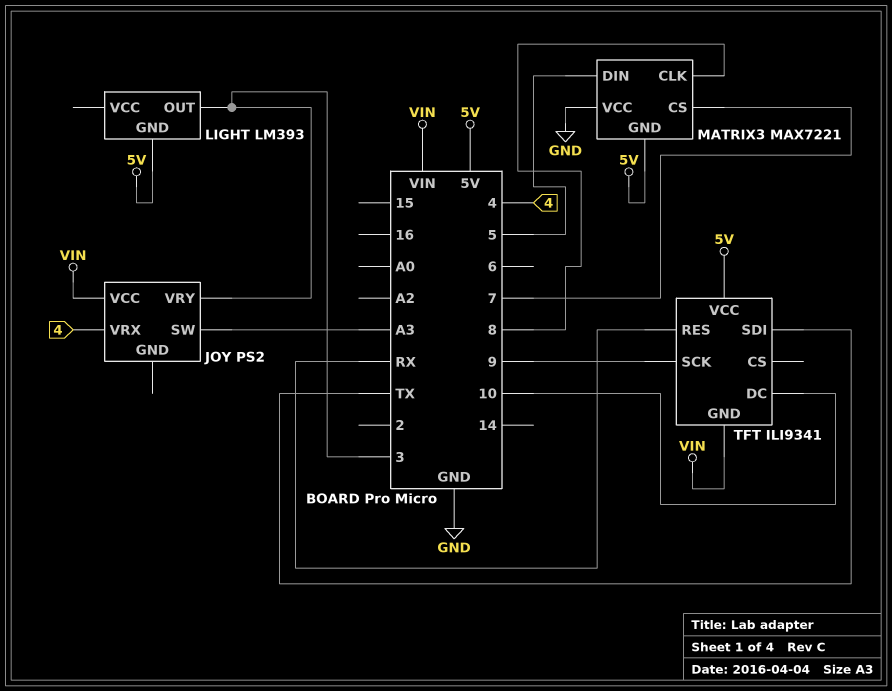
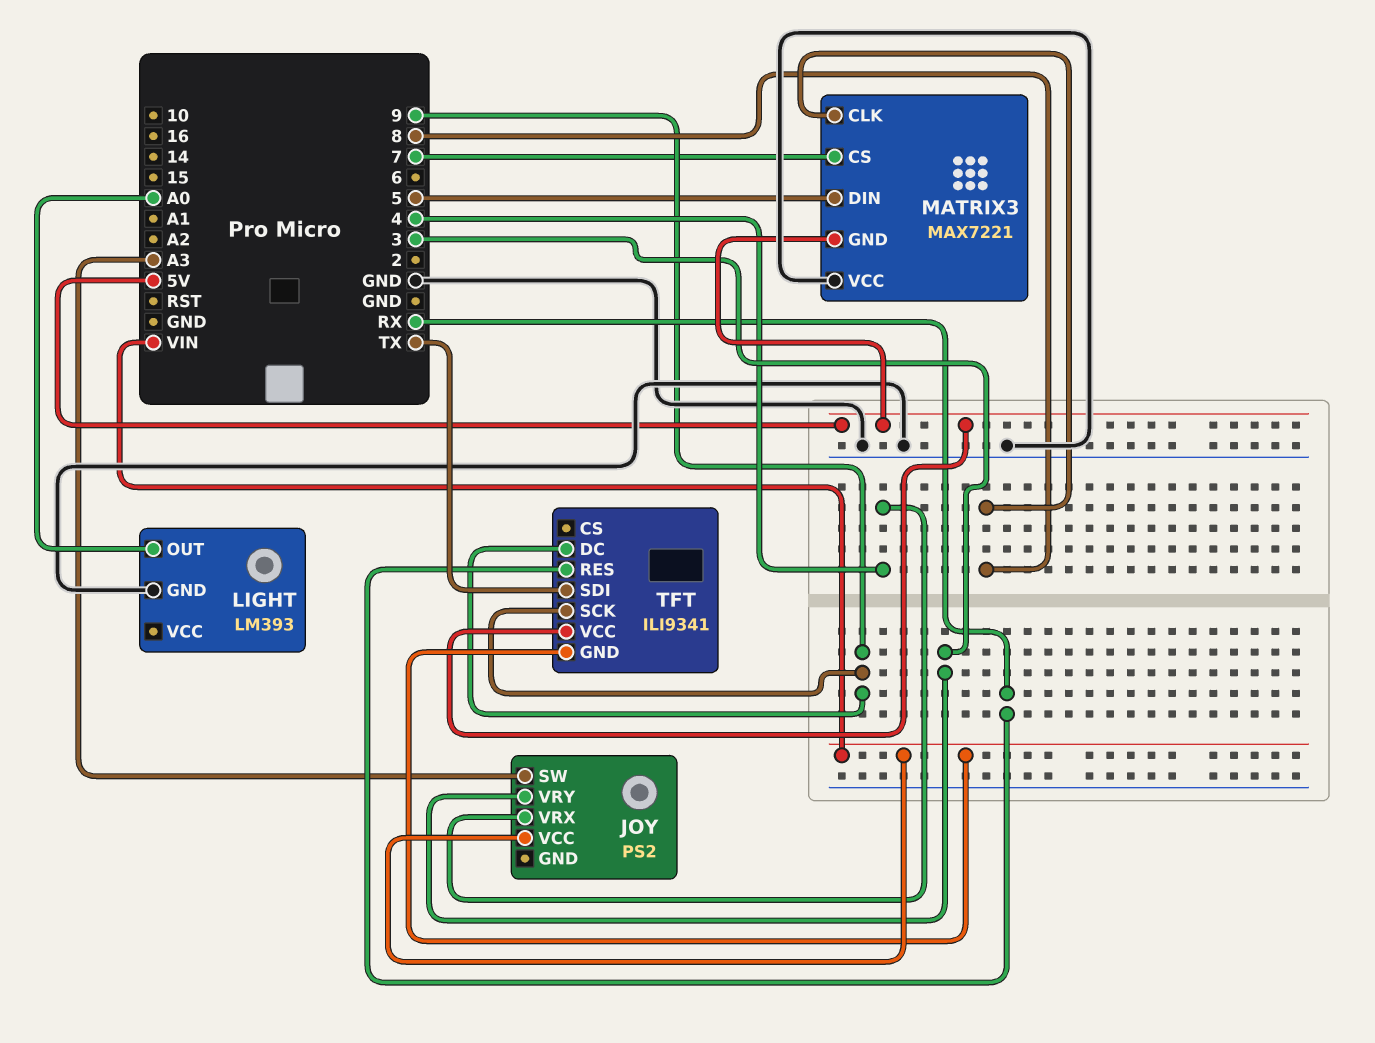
LIGHT pin GND: 5V -> GND
LIGHT pin OUT: 3 -> A0
TFT pin DC: 10 -> 9

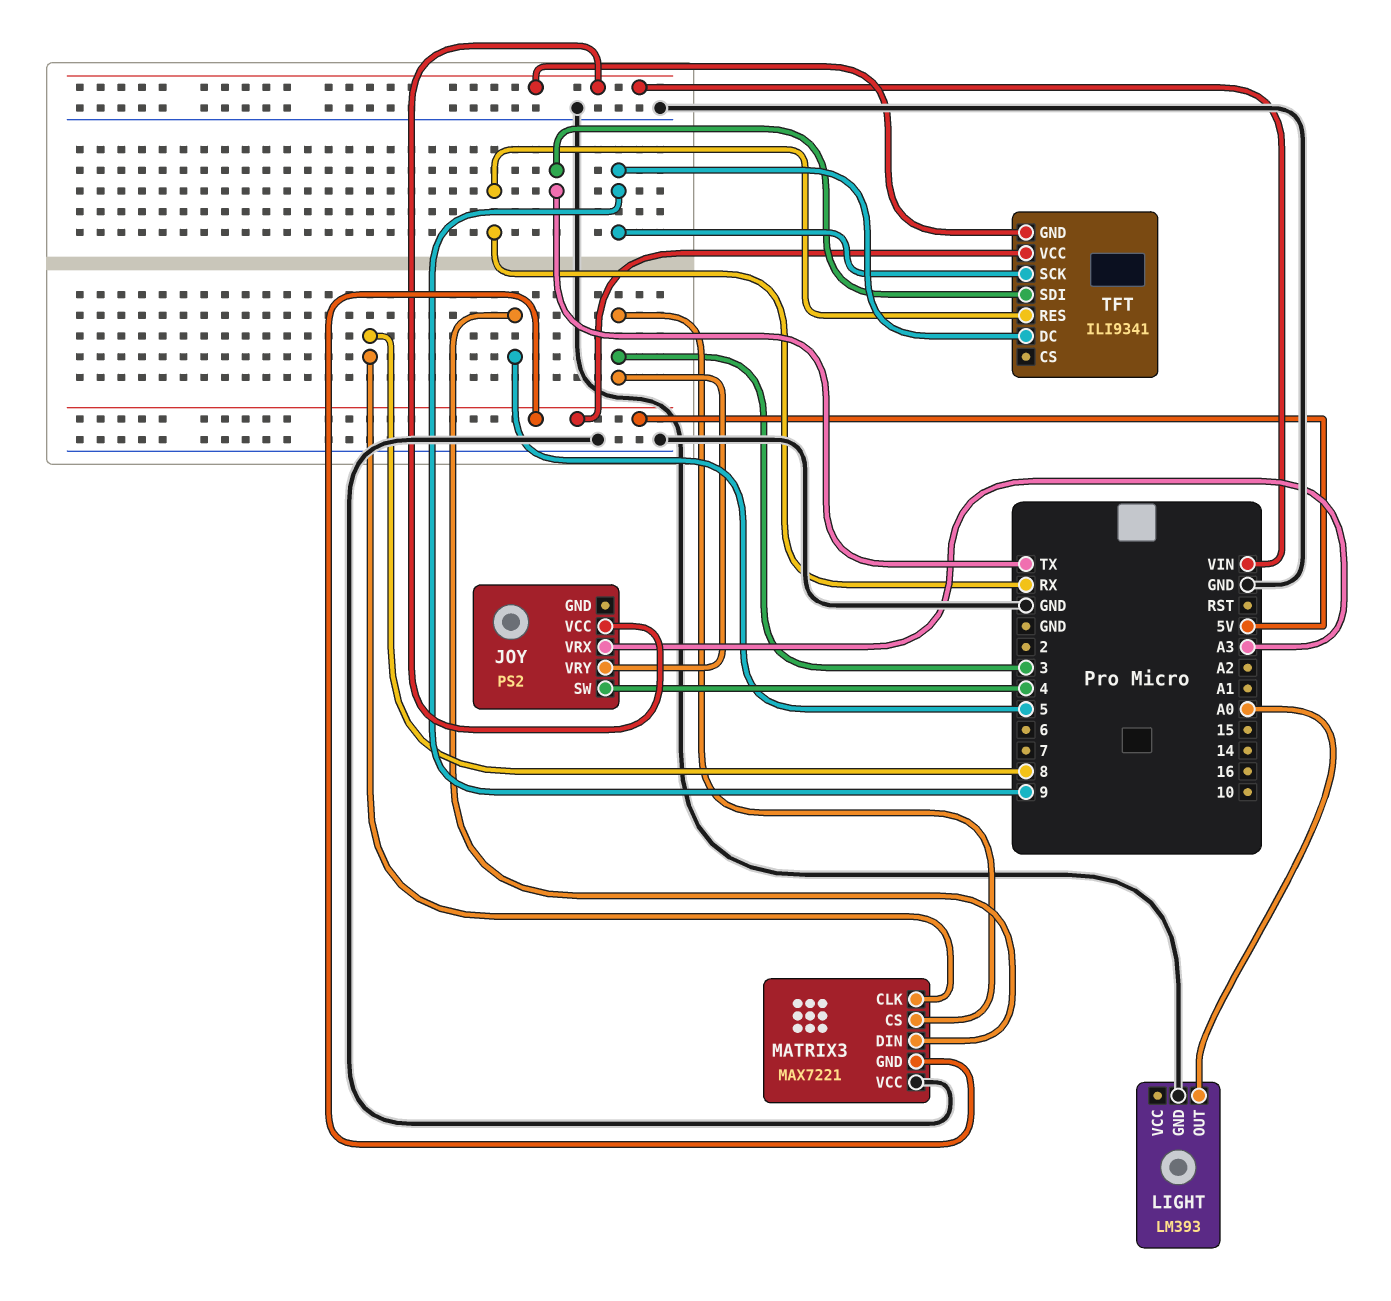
JOY pin SW: A3 -> 4
JOY pin VRX: 4 -> A3
MATRIX3 pin CS: 7 -> 3

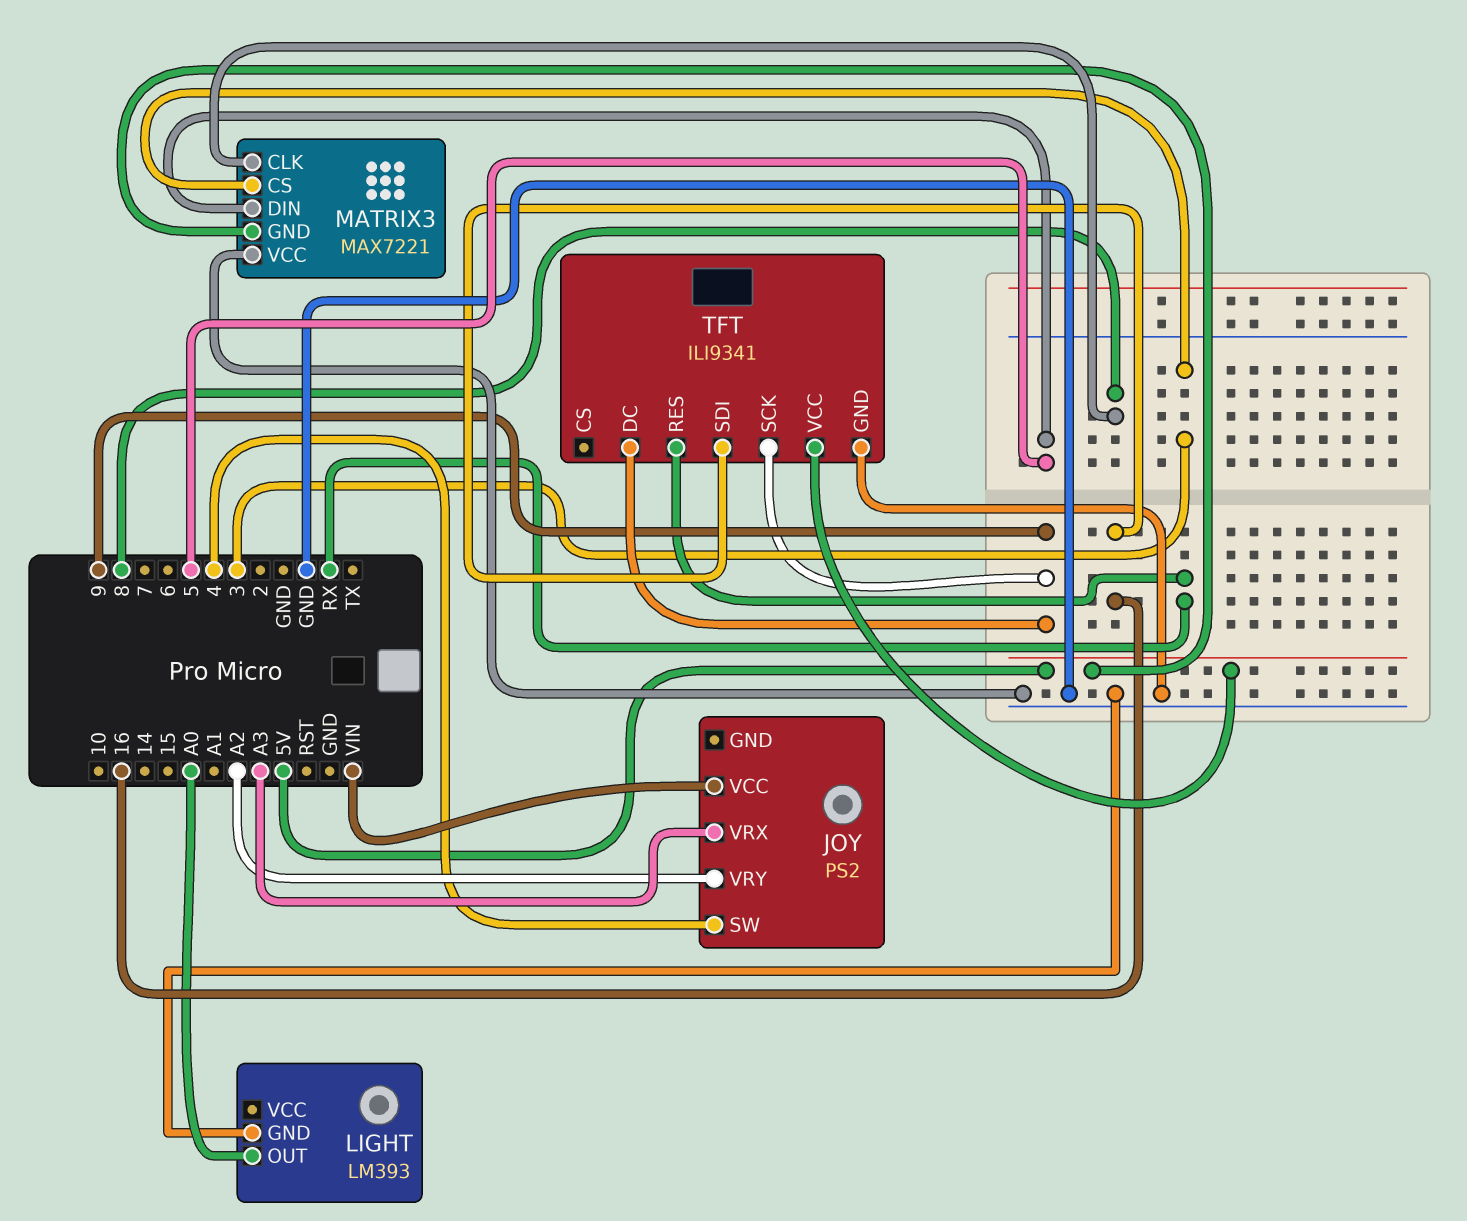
JOY pin VRY: 3 -> A2
TFT pin GND: VIN -> GND
TFT pin SDI: TX -> 16

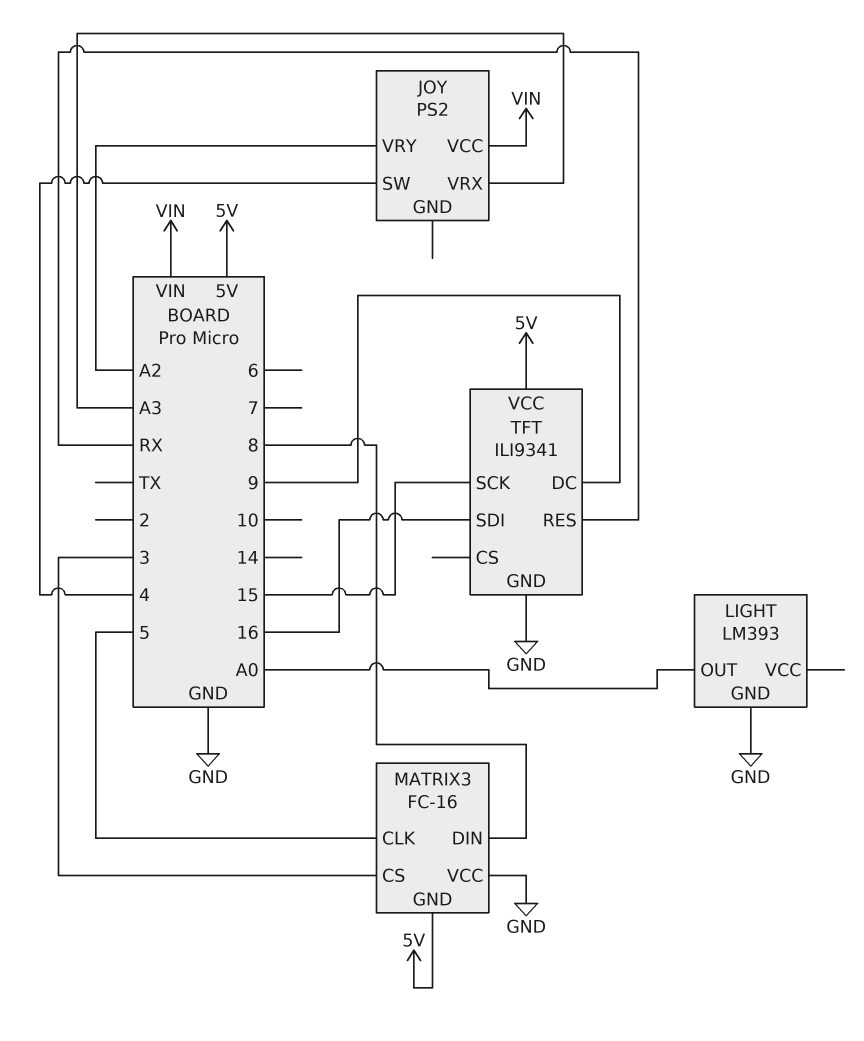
MATRIX3: MAX7221 -> FC-16
MATRIX3 pin CLK: 8 -> 5
MATRIX3 pin DIN: 5 -> 8
TFT pin SCK: 9 -> 15

